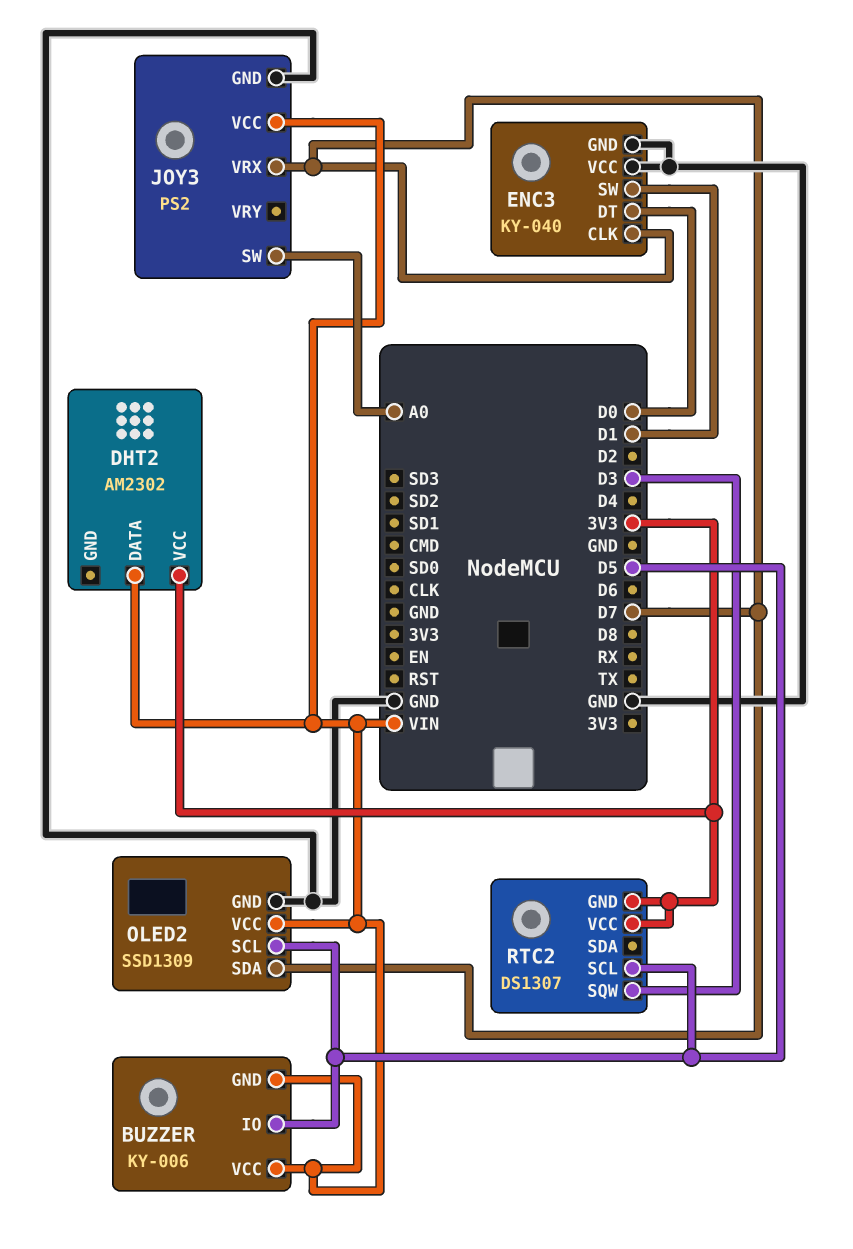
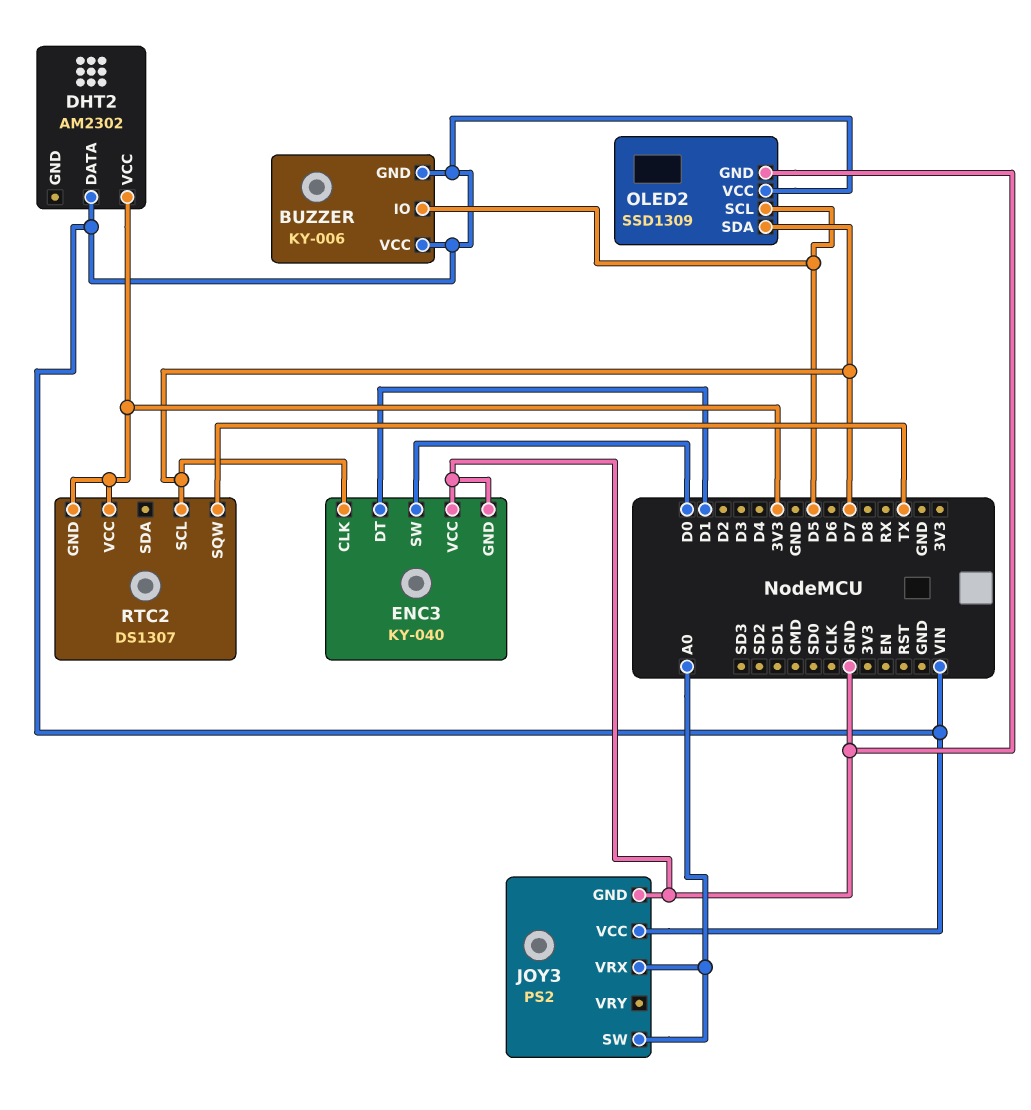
ENC3 pin DT: D0 -> D1
ENC3 pin SW: D1 -> D0
JOY3 pin VRX: D7 -> A0
RTC2 pin SCL: D5 -> D7
RTC2 pin SQW: D3 -> TX

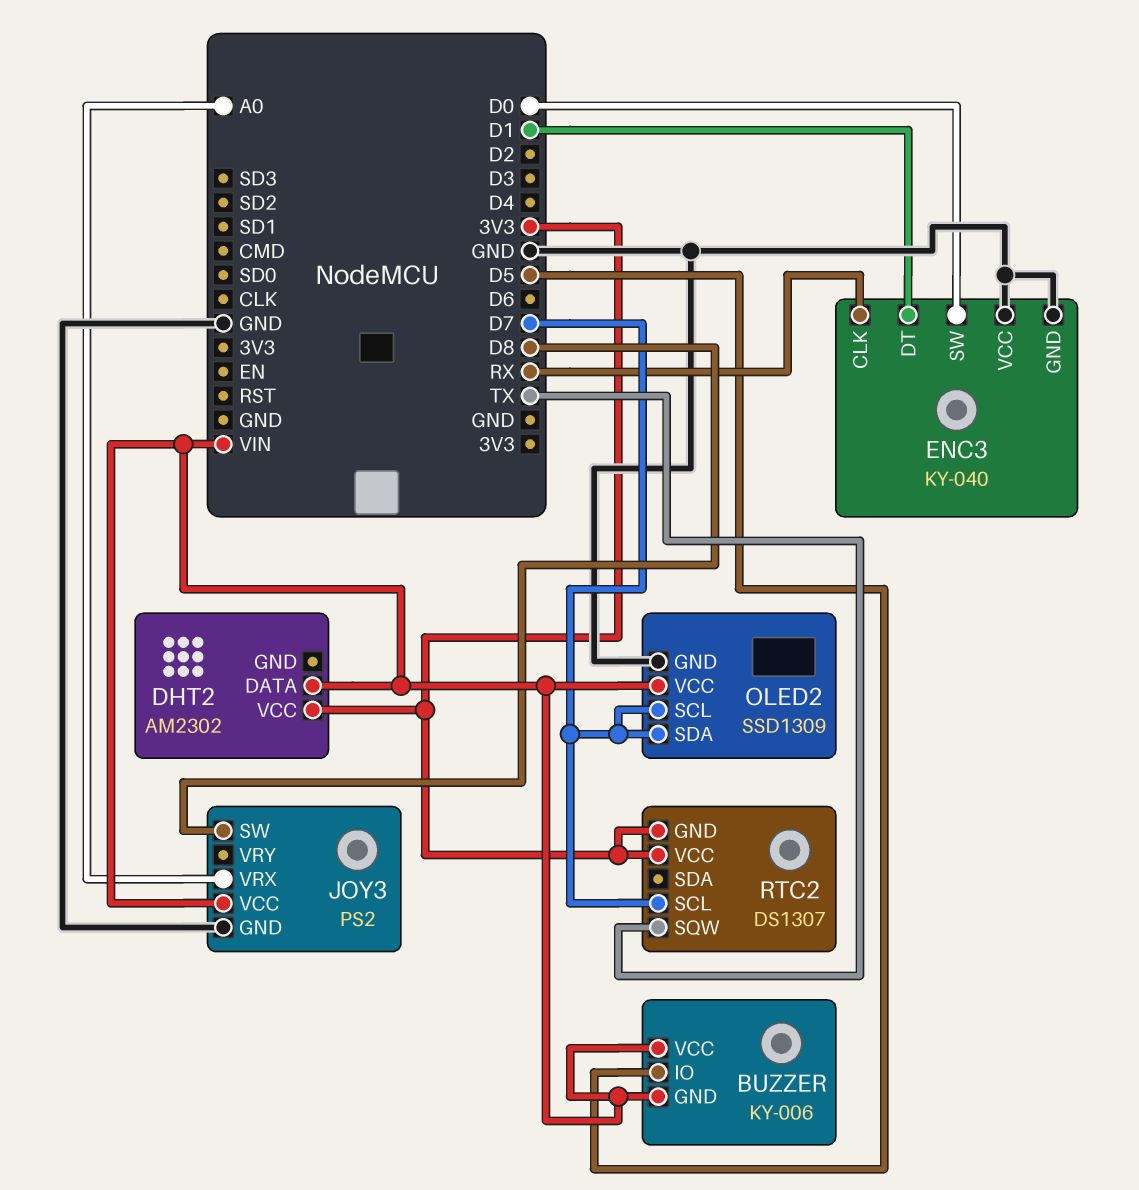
ENC3 pin CLK: D7 -> RX
JOY3 pin SW: A0 -> D8
OLED2 pin SCL: D5 -> D7

